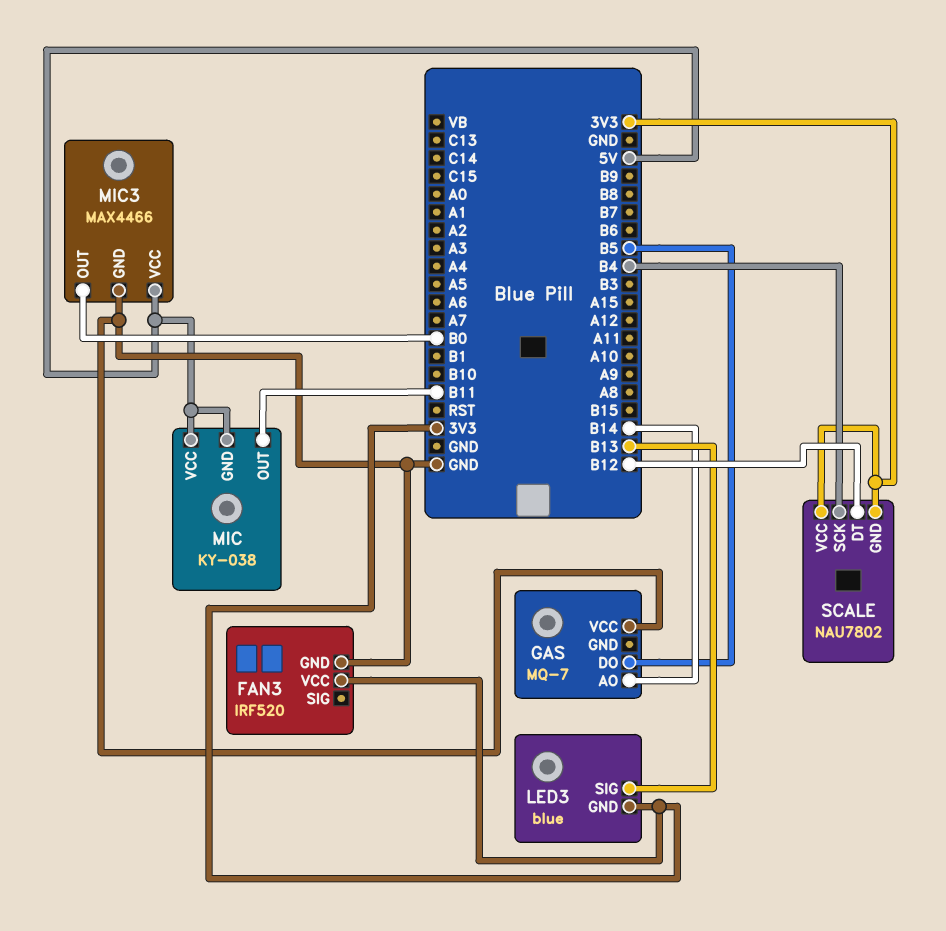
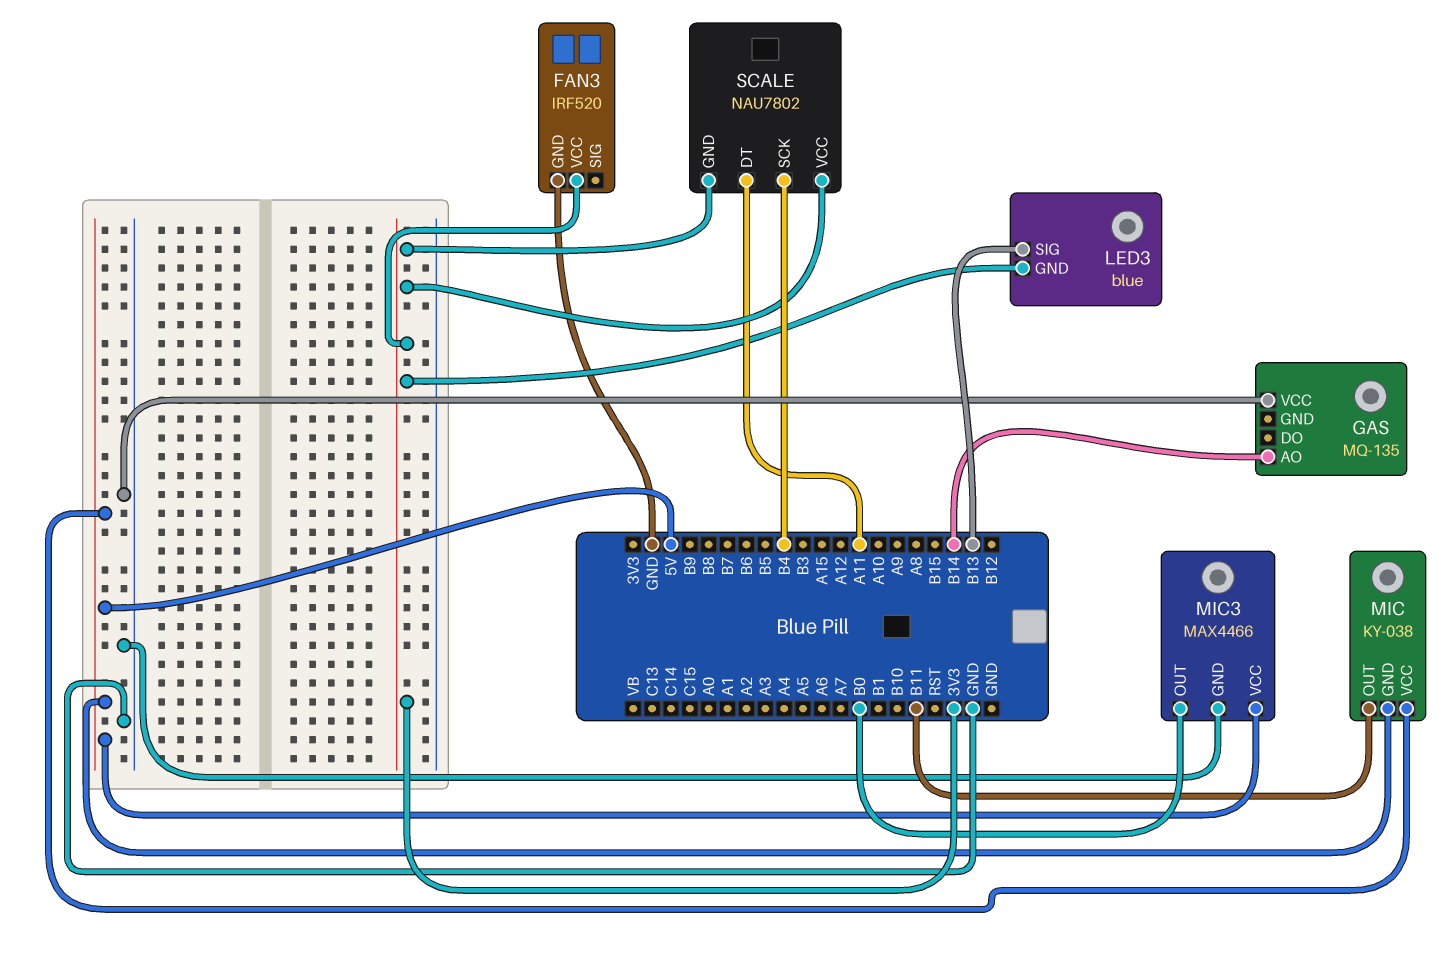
GAS: MQ-7 -> MQ-135
GAS pin DO: B5 -> none
SCALE pin DT: B12 -> A11

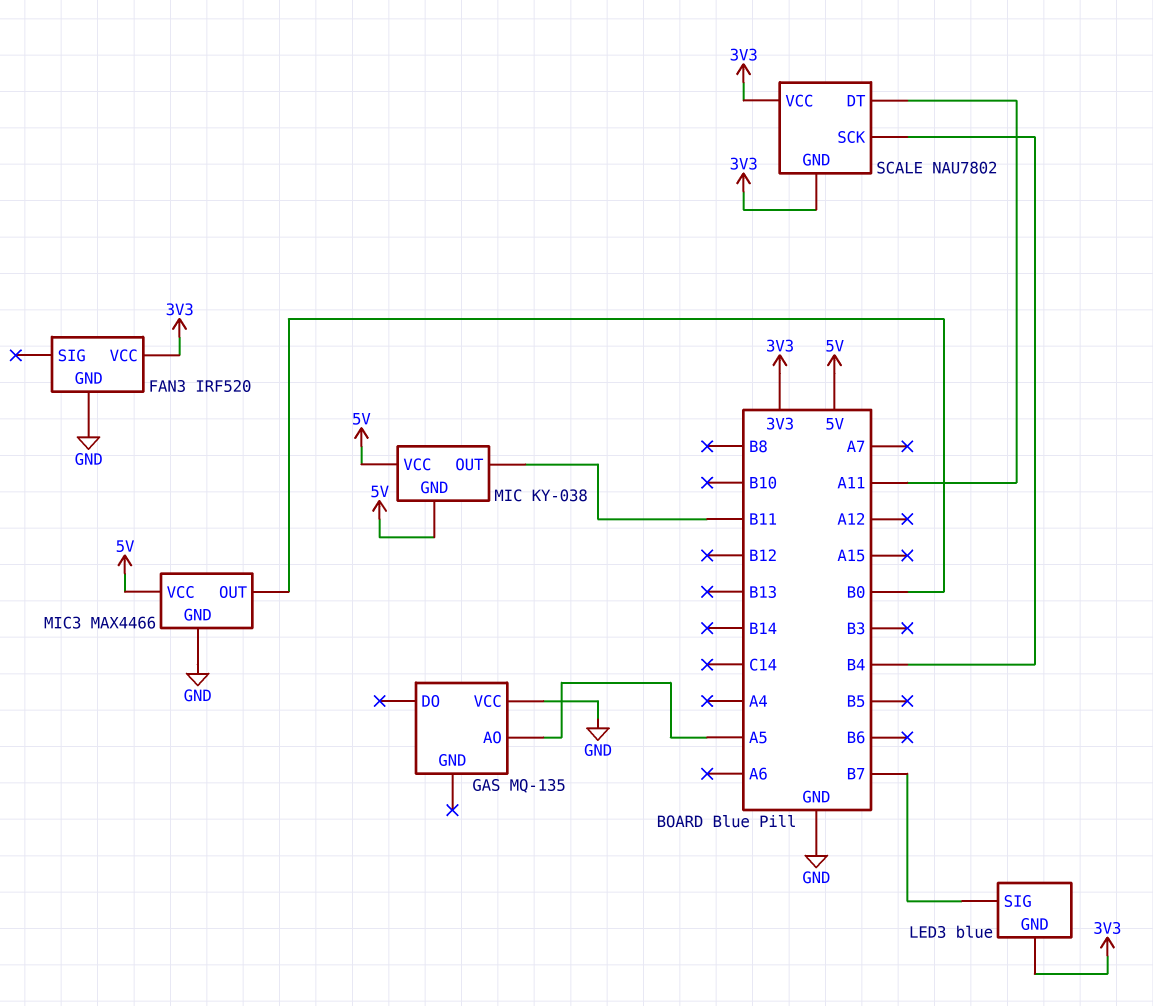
GAS pin AO: B14 -> A5
LED3 pin SIG: B13 -> B7

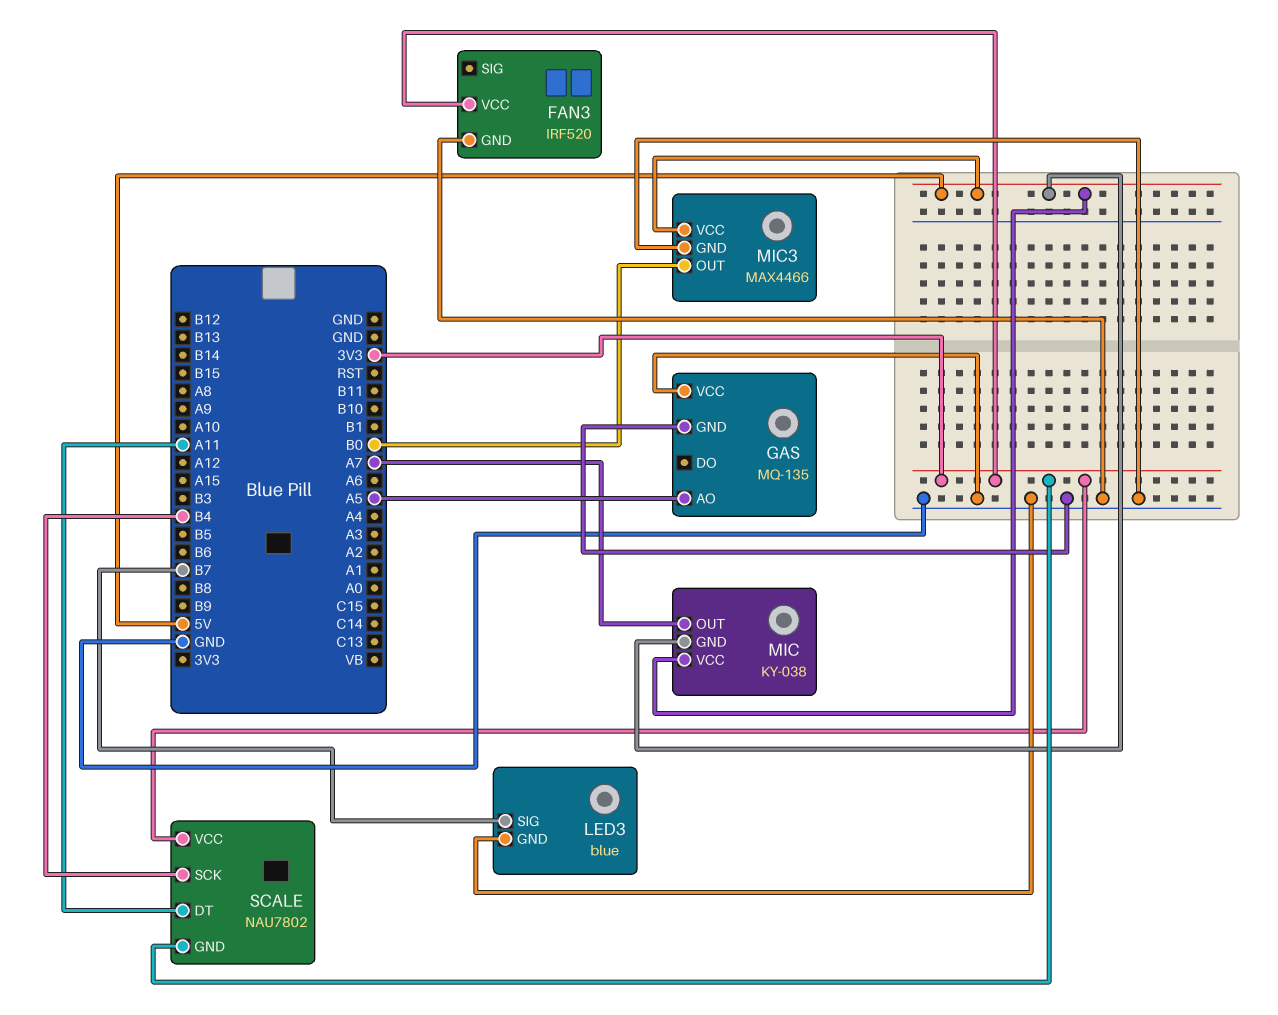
GAS pin GND: none -> GND
LED3 pin GND: 3V3 -> GND
MIC pin OUT: B11 -> A7

